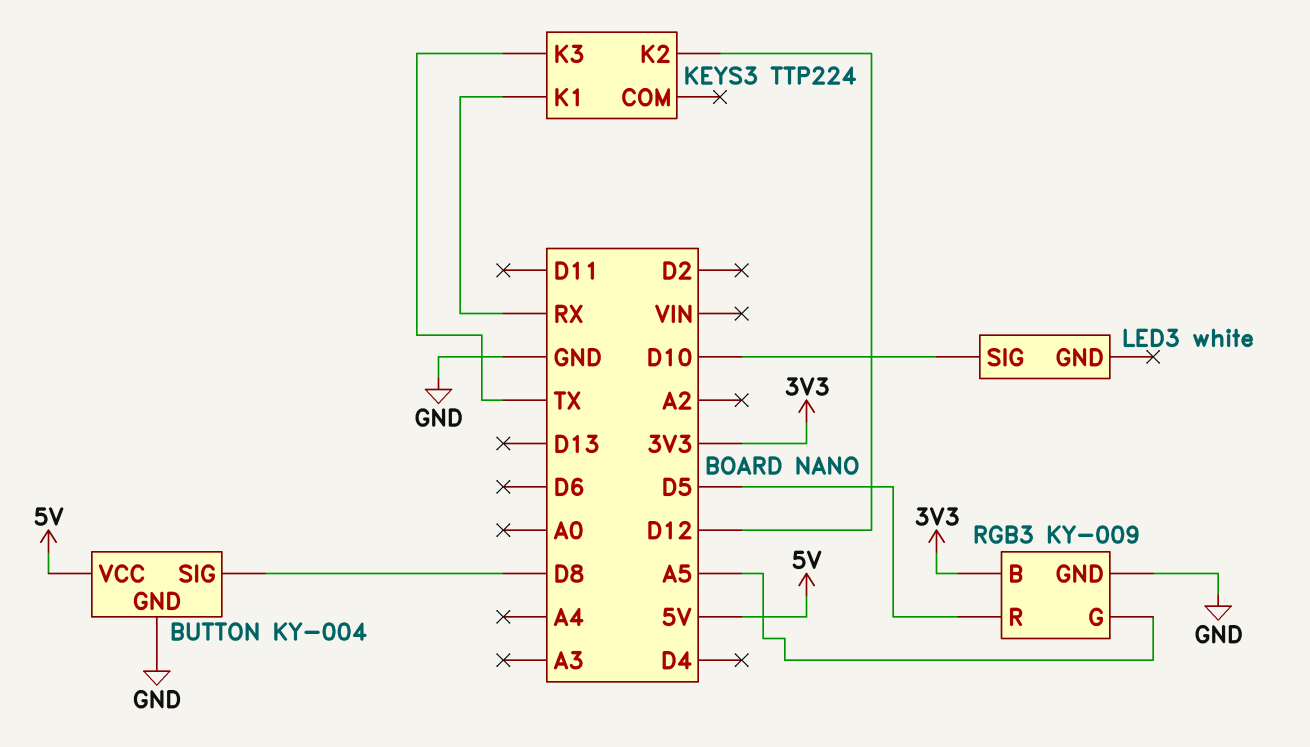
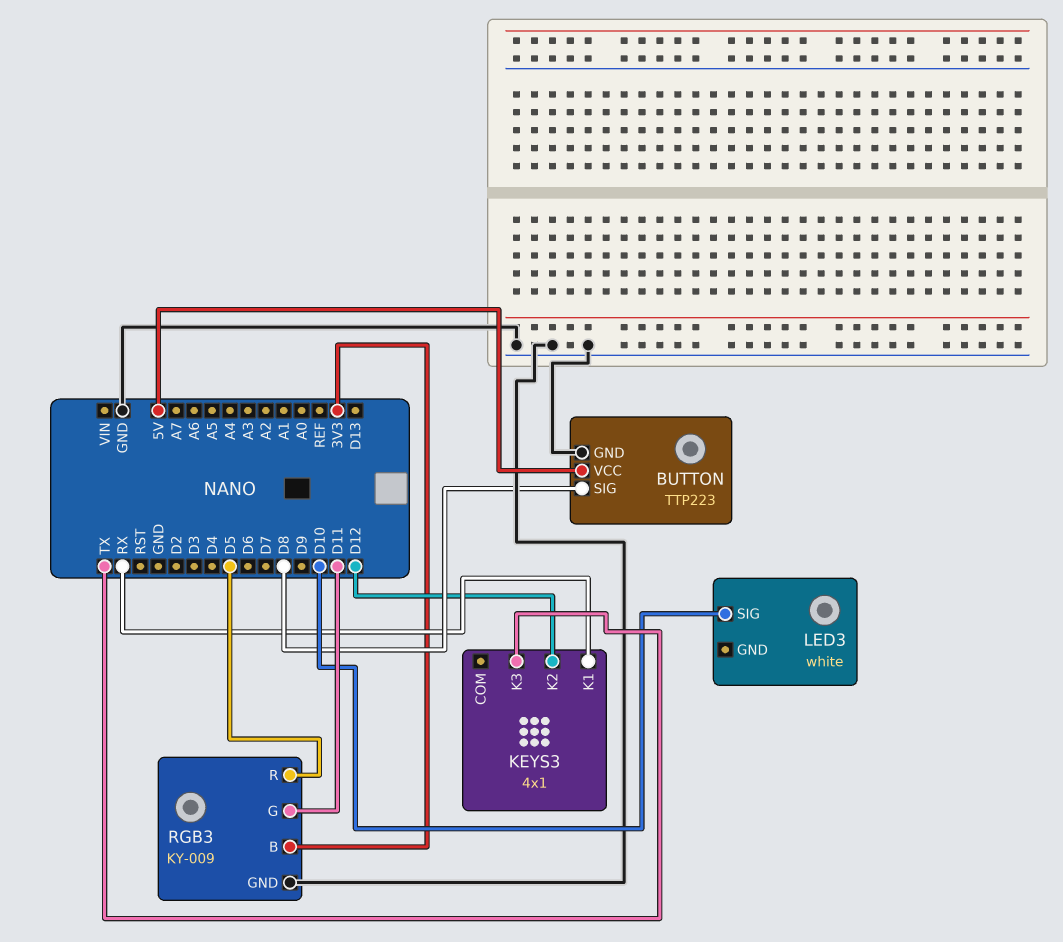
BUTTON: KY-004 -> TTP223
KEYS3: TTP224 -> 4x1
RGB3 pin G: A5 -> D11

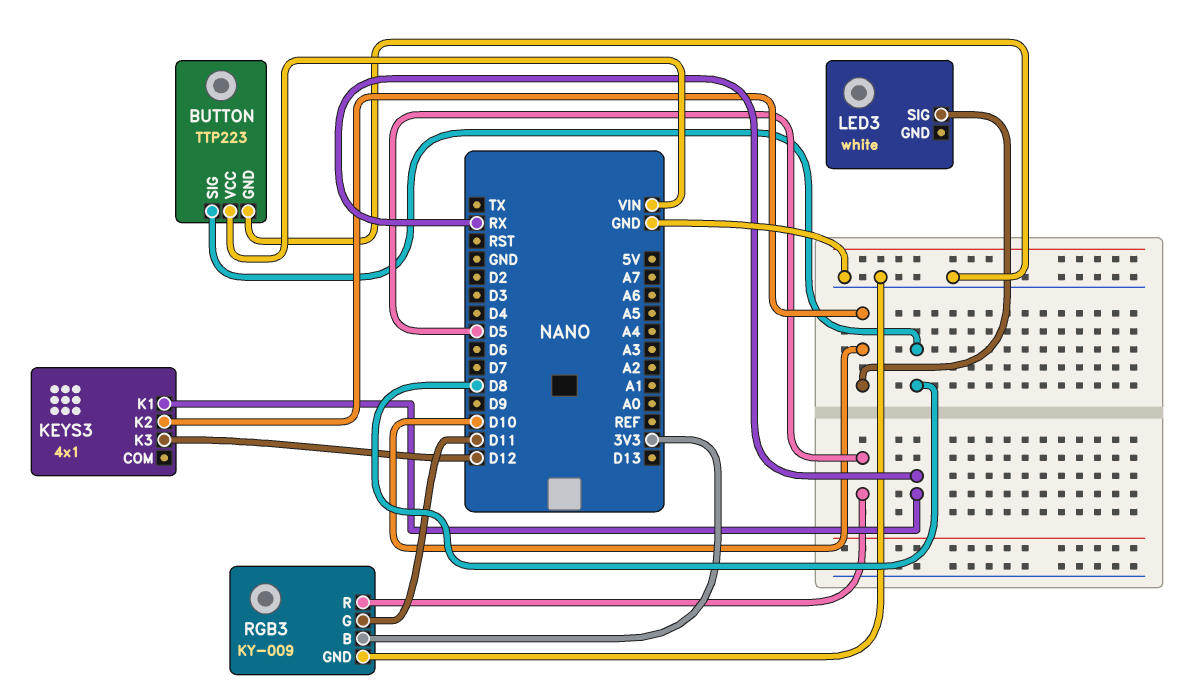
BUTTON pin VCC: 5V -> VIN
KEYS3 pin K2: D12 -> D10
KEYS3 pin K3: TX -> D12

